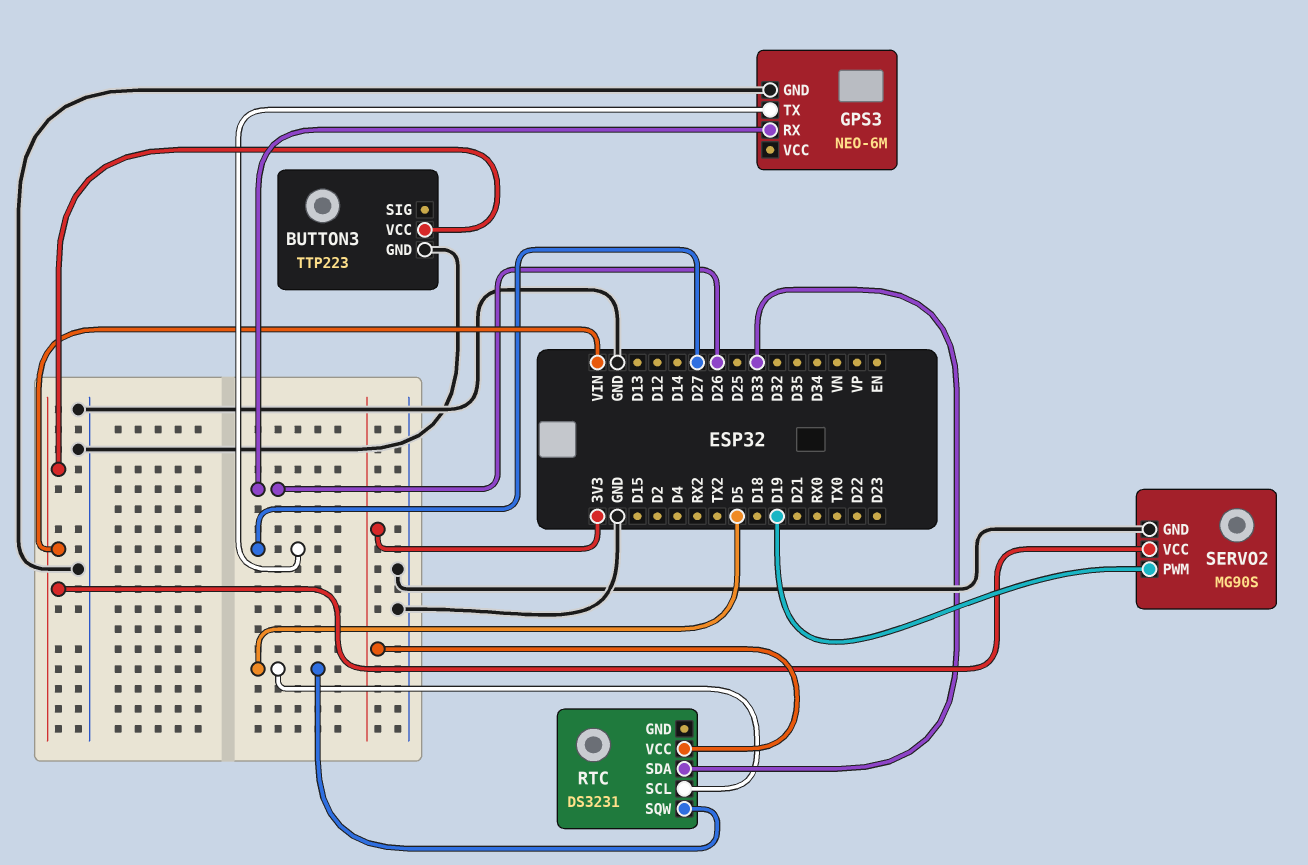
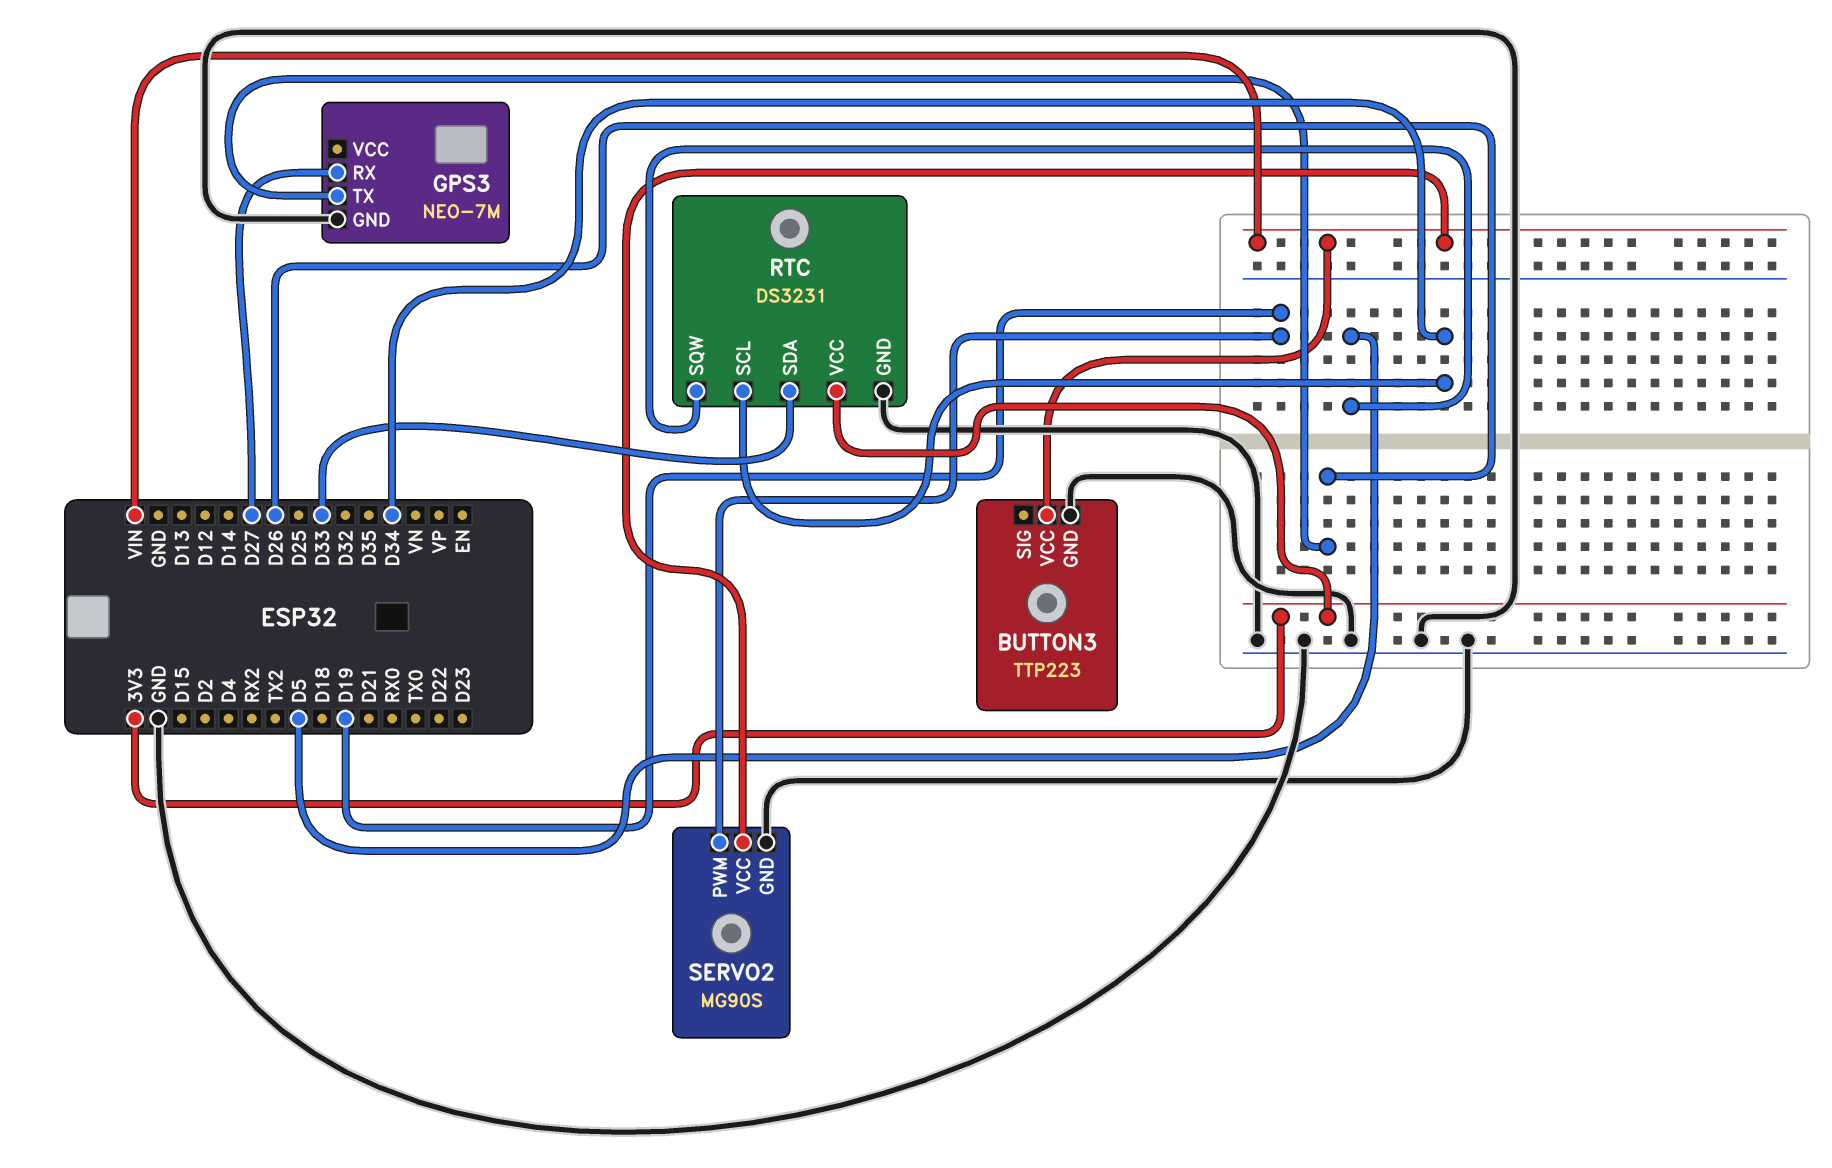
GPS3: NEO-6M -> NEO-7M
GPS3 pin RX: D26 -> D27
GPS3 pin TX: D27 -> D26
RTC pin GND: none -> GND
RTC pin SCL: D5 -> D34

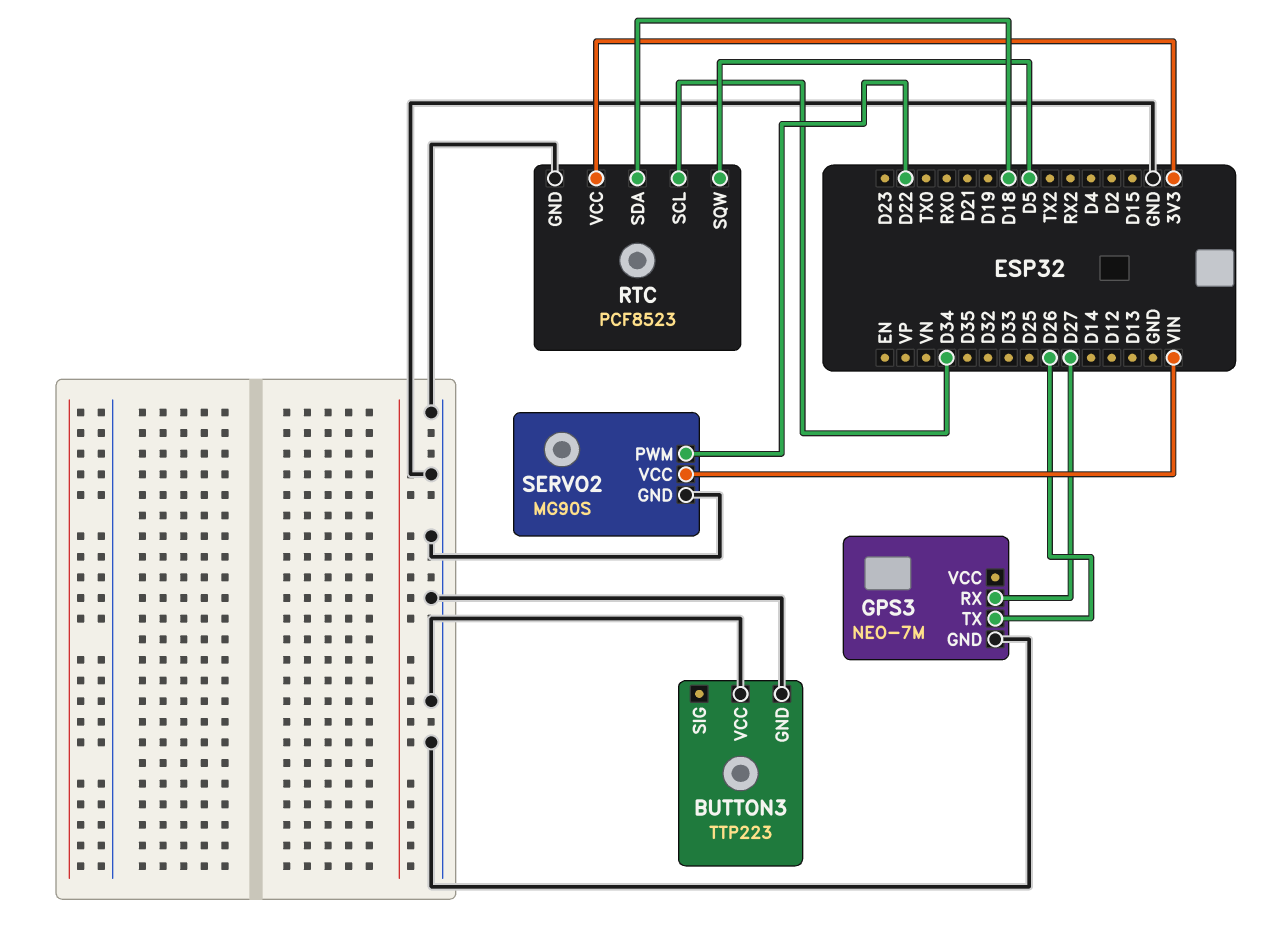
BUTTON3 pin VCC: VIN -> GND
RTC: DS3231 -> PCF8523
RTC pin SDA: D33 -> D18
SERVO2 pin PWM: D19 -> D22

